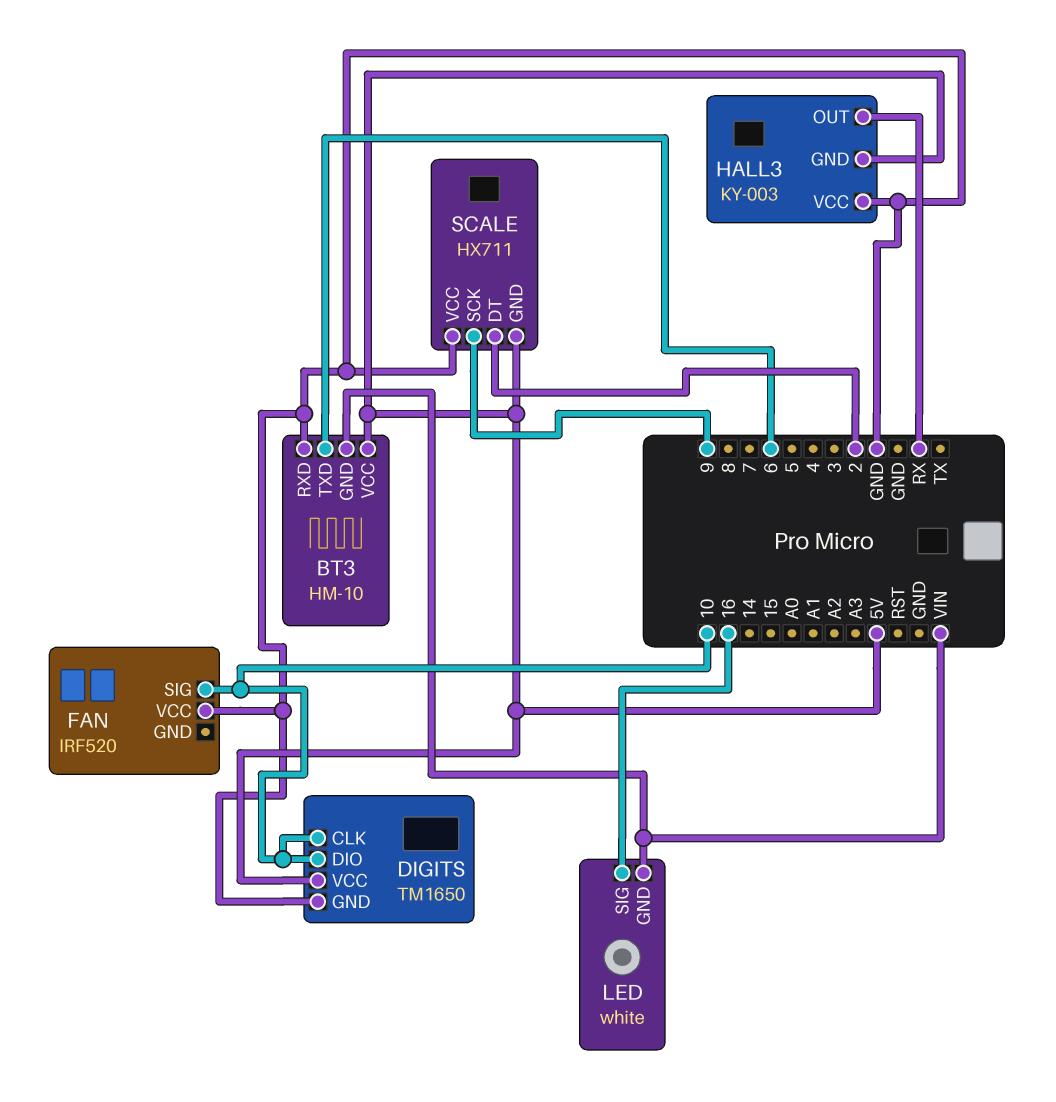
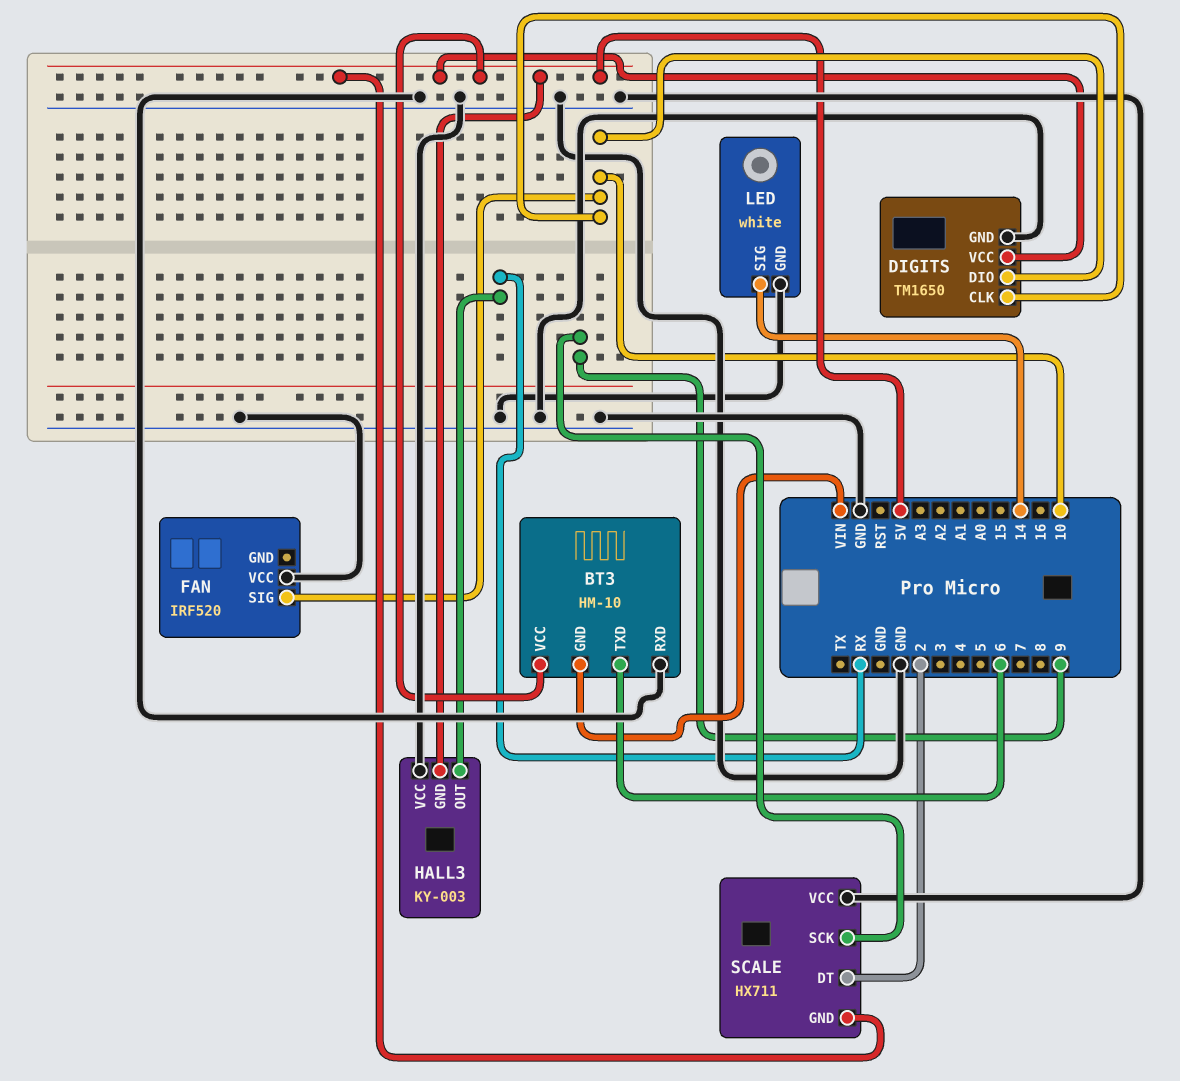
LED pin GND: VIN -> GND
LED pin SIG: 16 -> 14

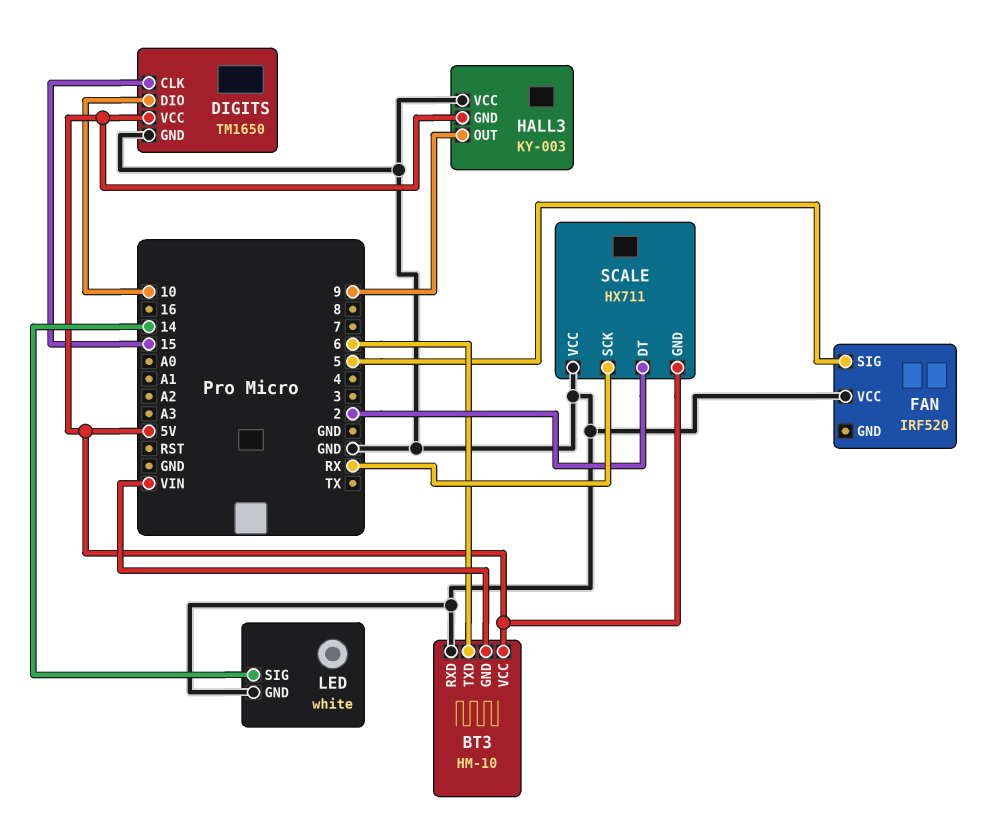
DIGITS pin CLK: 10 -> 15
FAN pin SIG: 10 -> 5
HALL3 pin OUT: RX -> 9
SCALE pin SCK: 9 -> RX

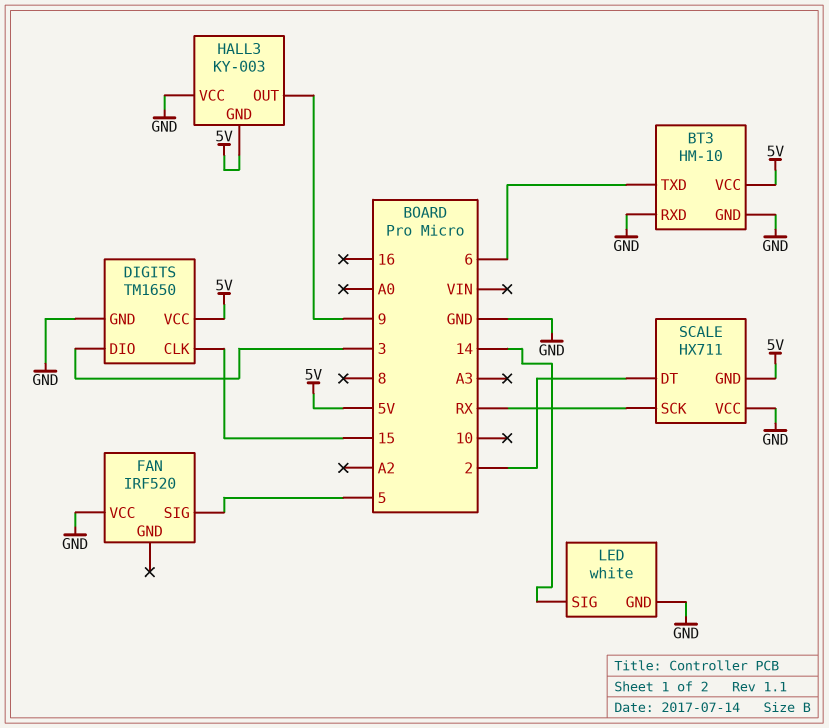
BT3 pin GND: VIN -> GND
DIGITS pin DIO: 10 -> 3

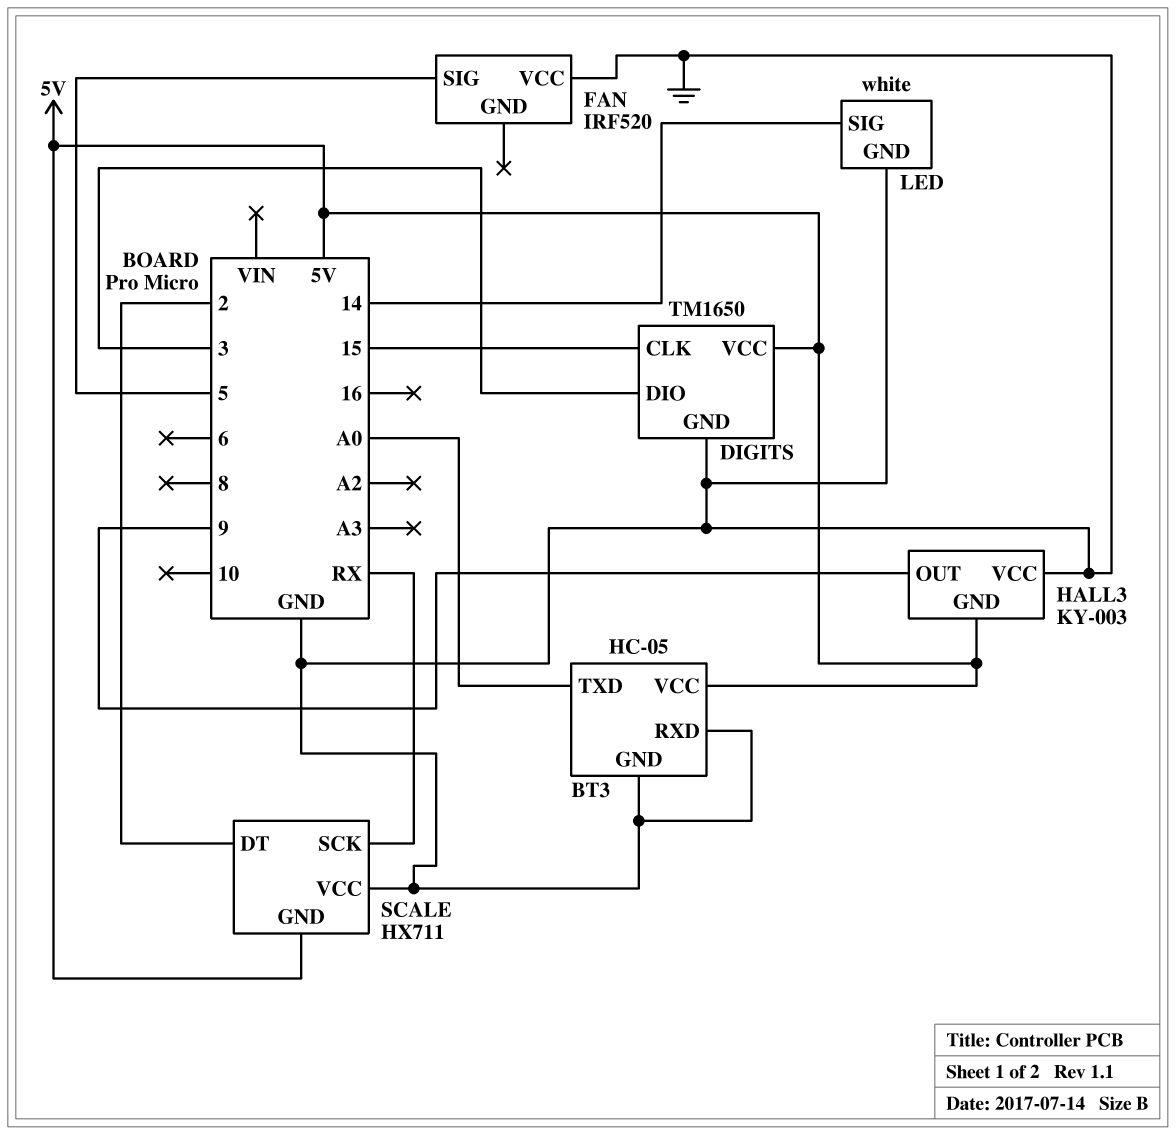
BT3: HM-10 -> HC-05
BT3 pin TXD: 6 -> A0

